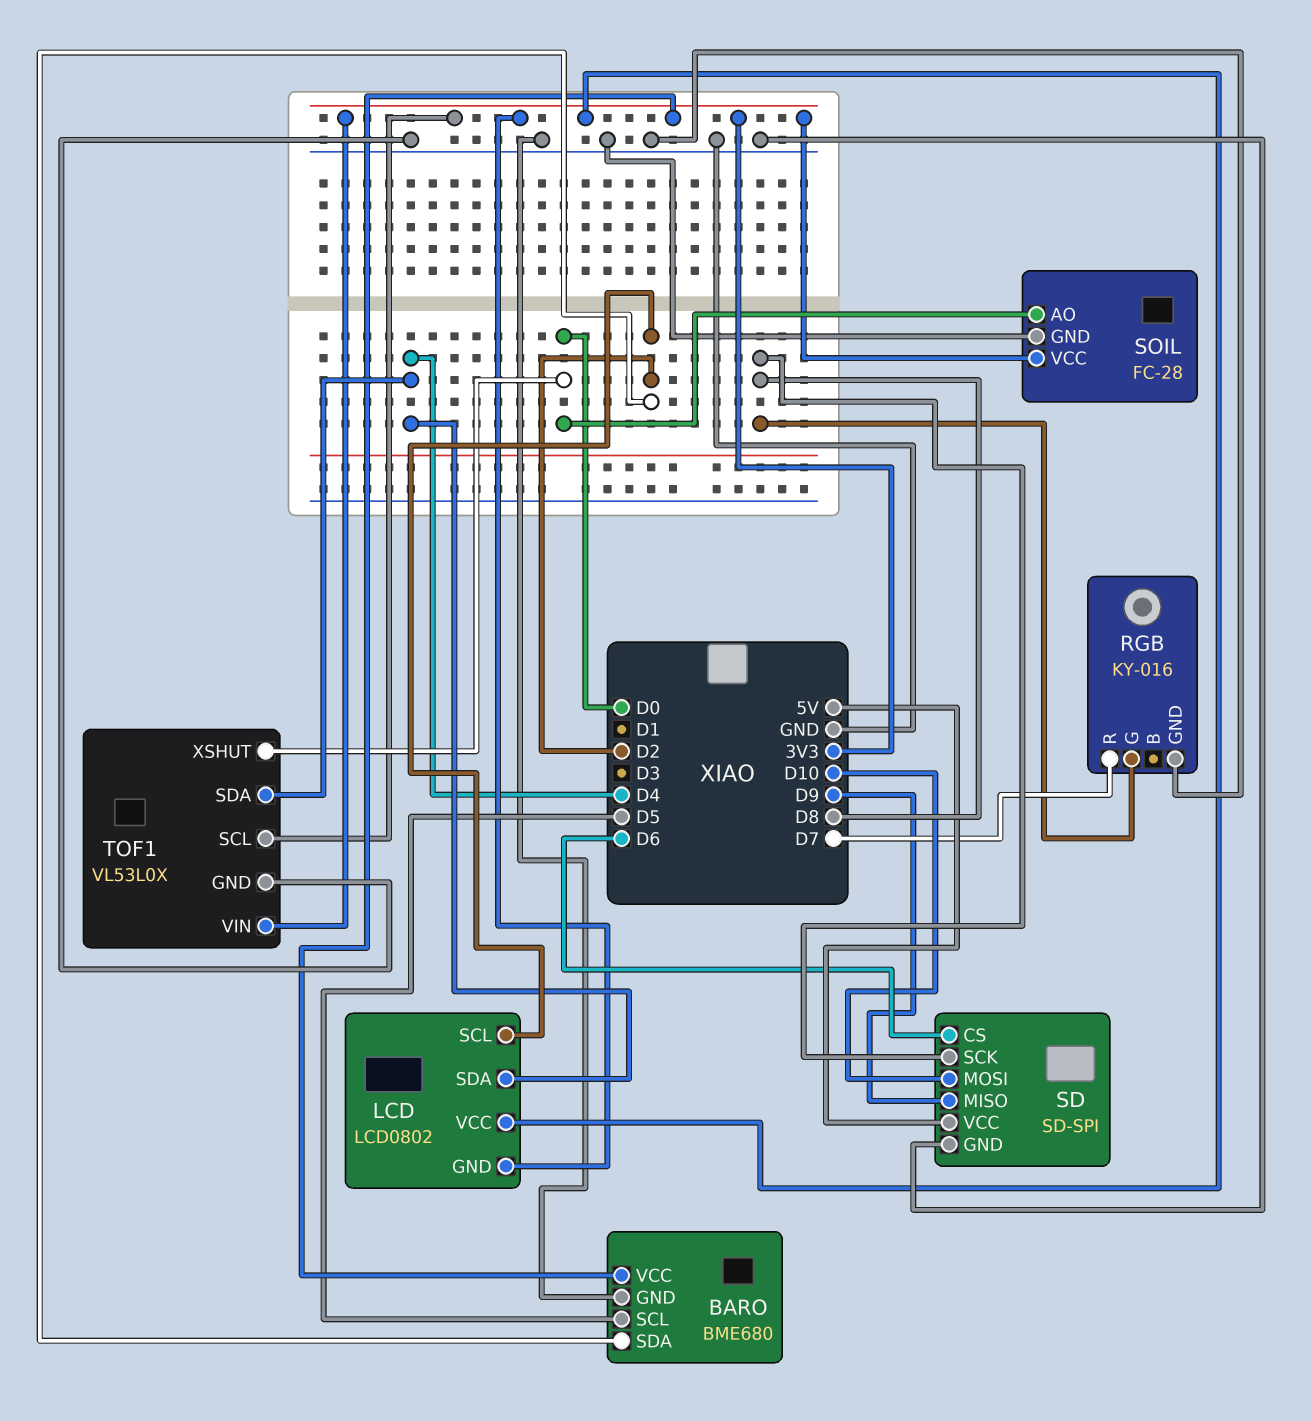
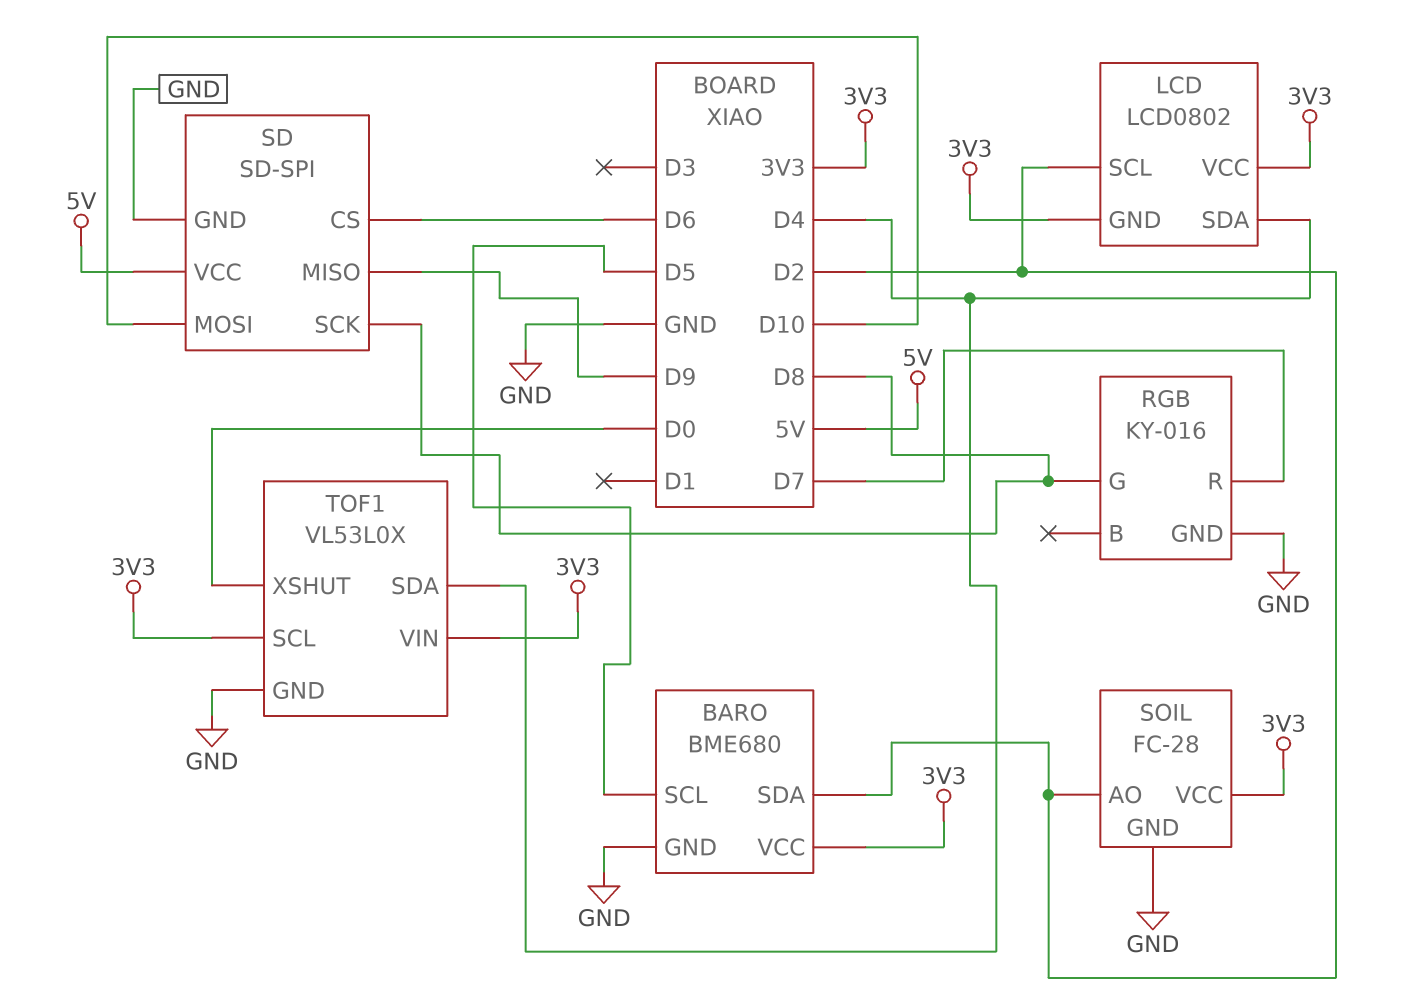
SOIL pin AO: D0 -> D2

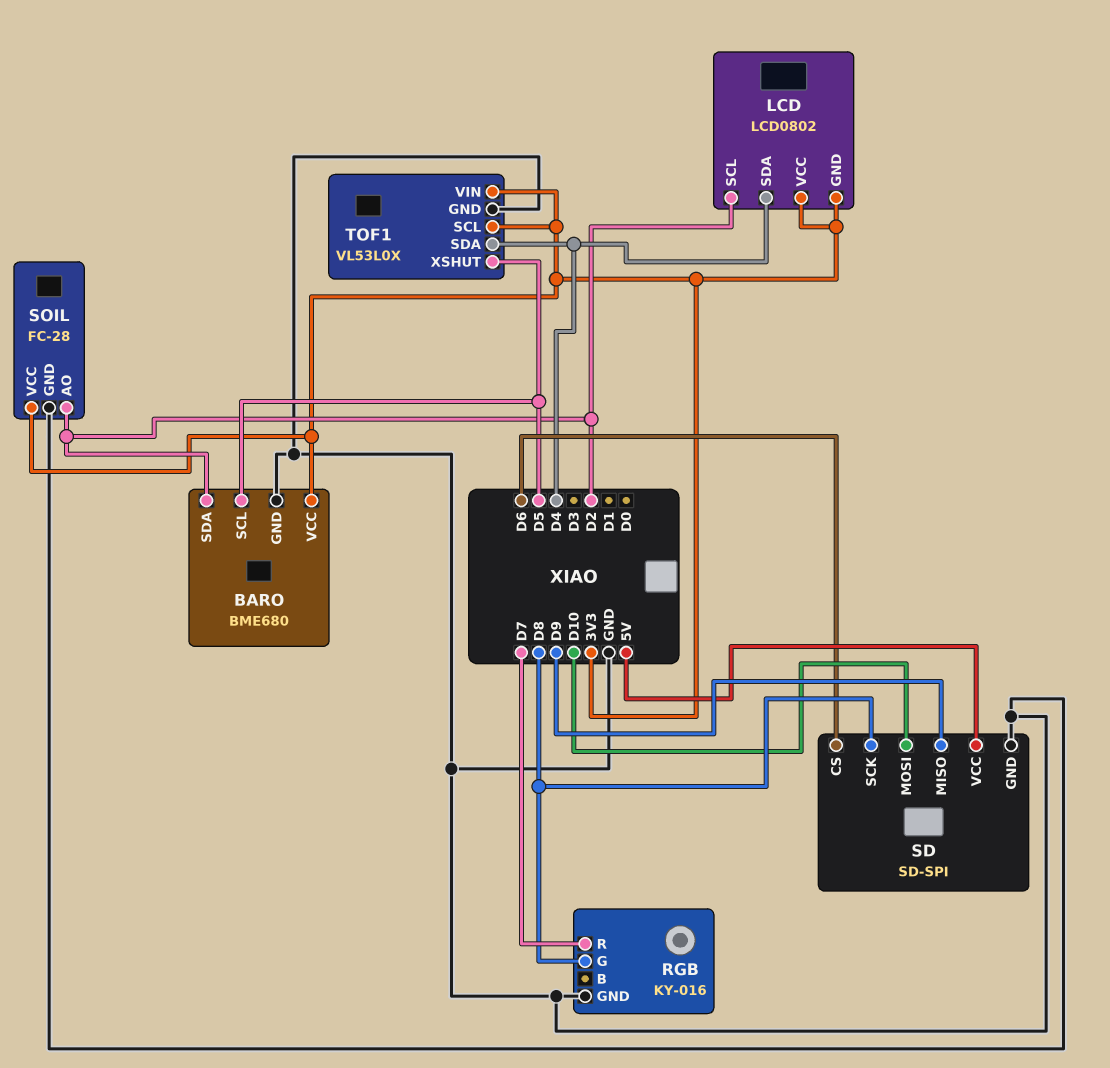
TOF1 pin XSHUT: D0 -> D5

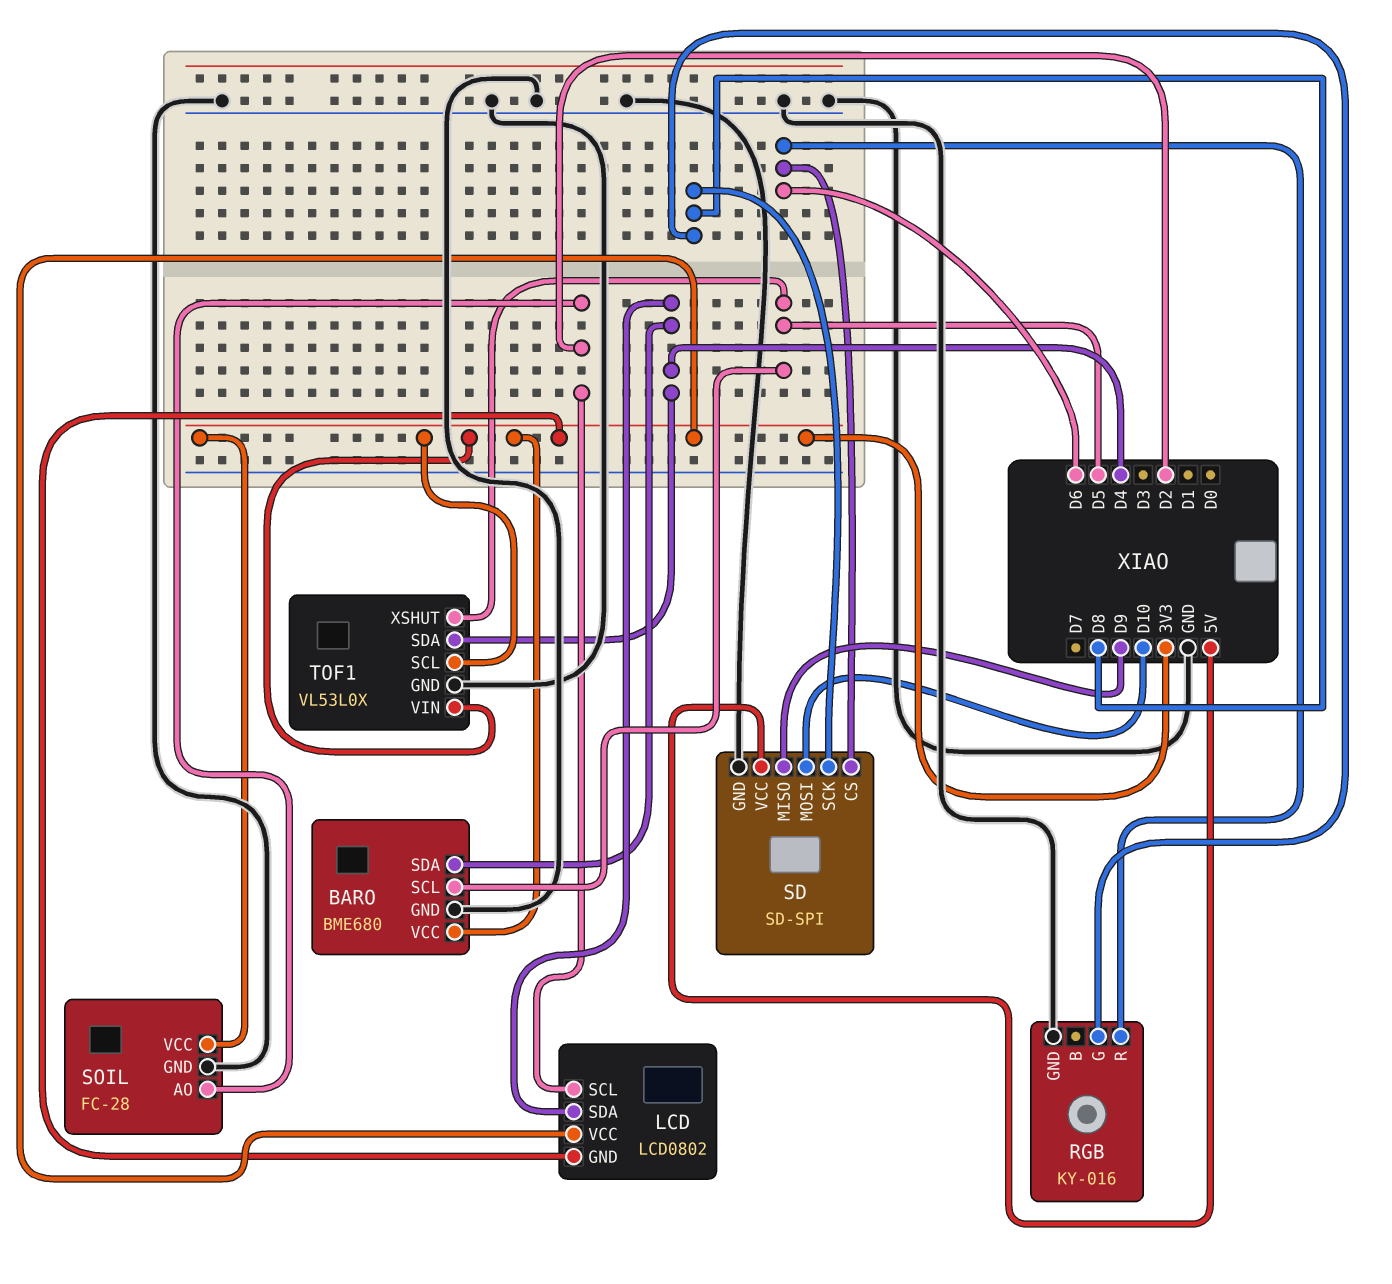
BARO pin SDA: D2 -> D4
RGB pin R: D7 -> D6

